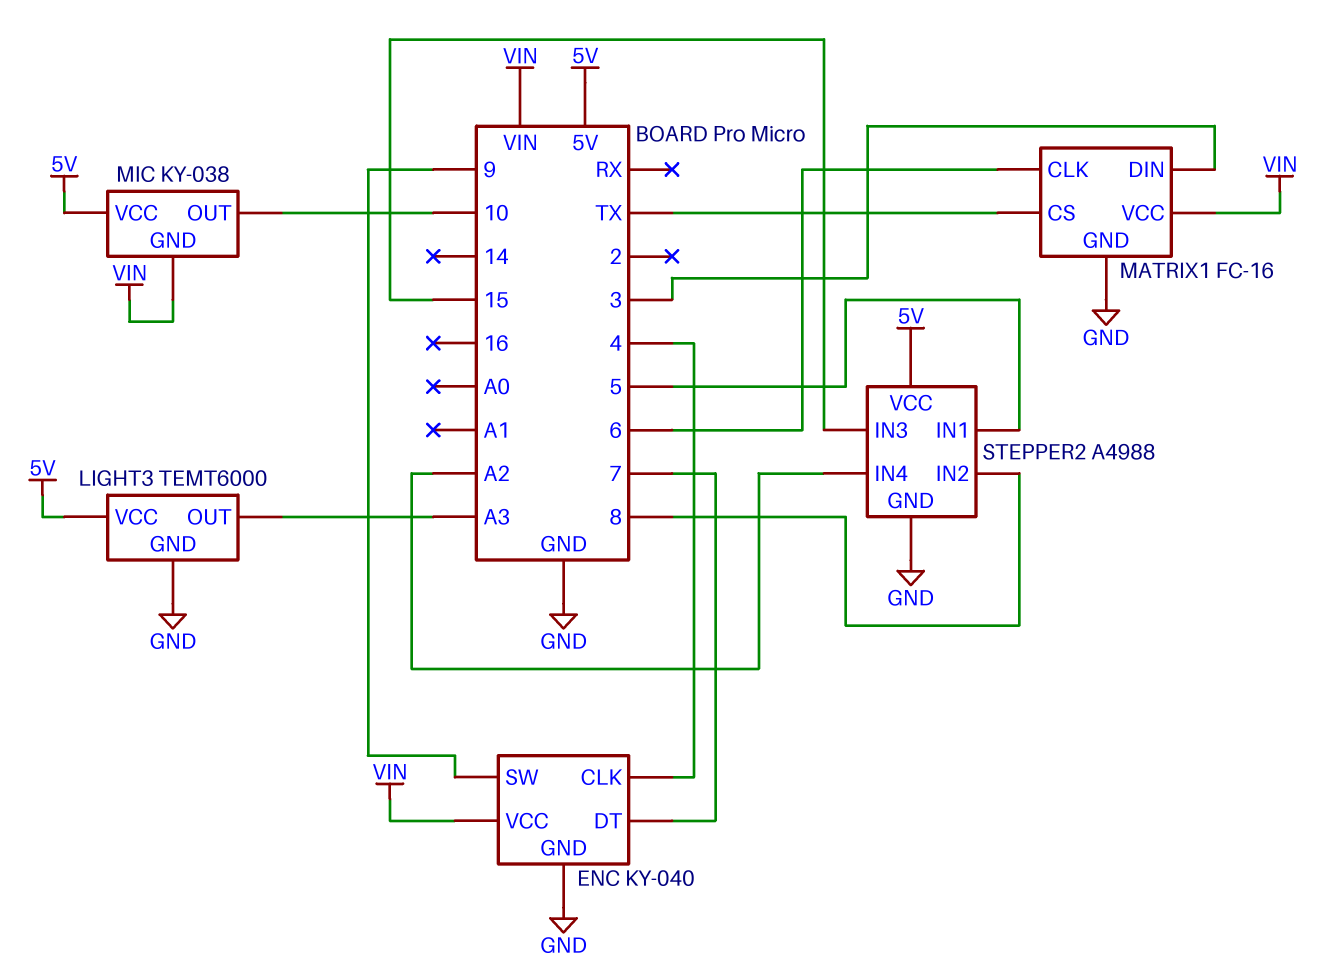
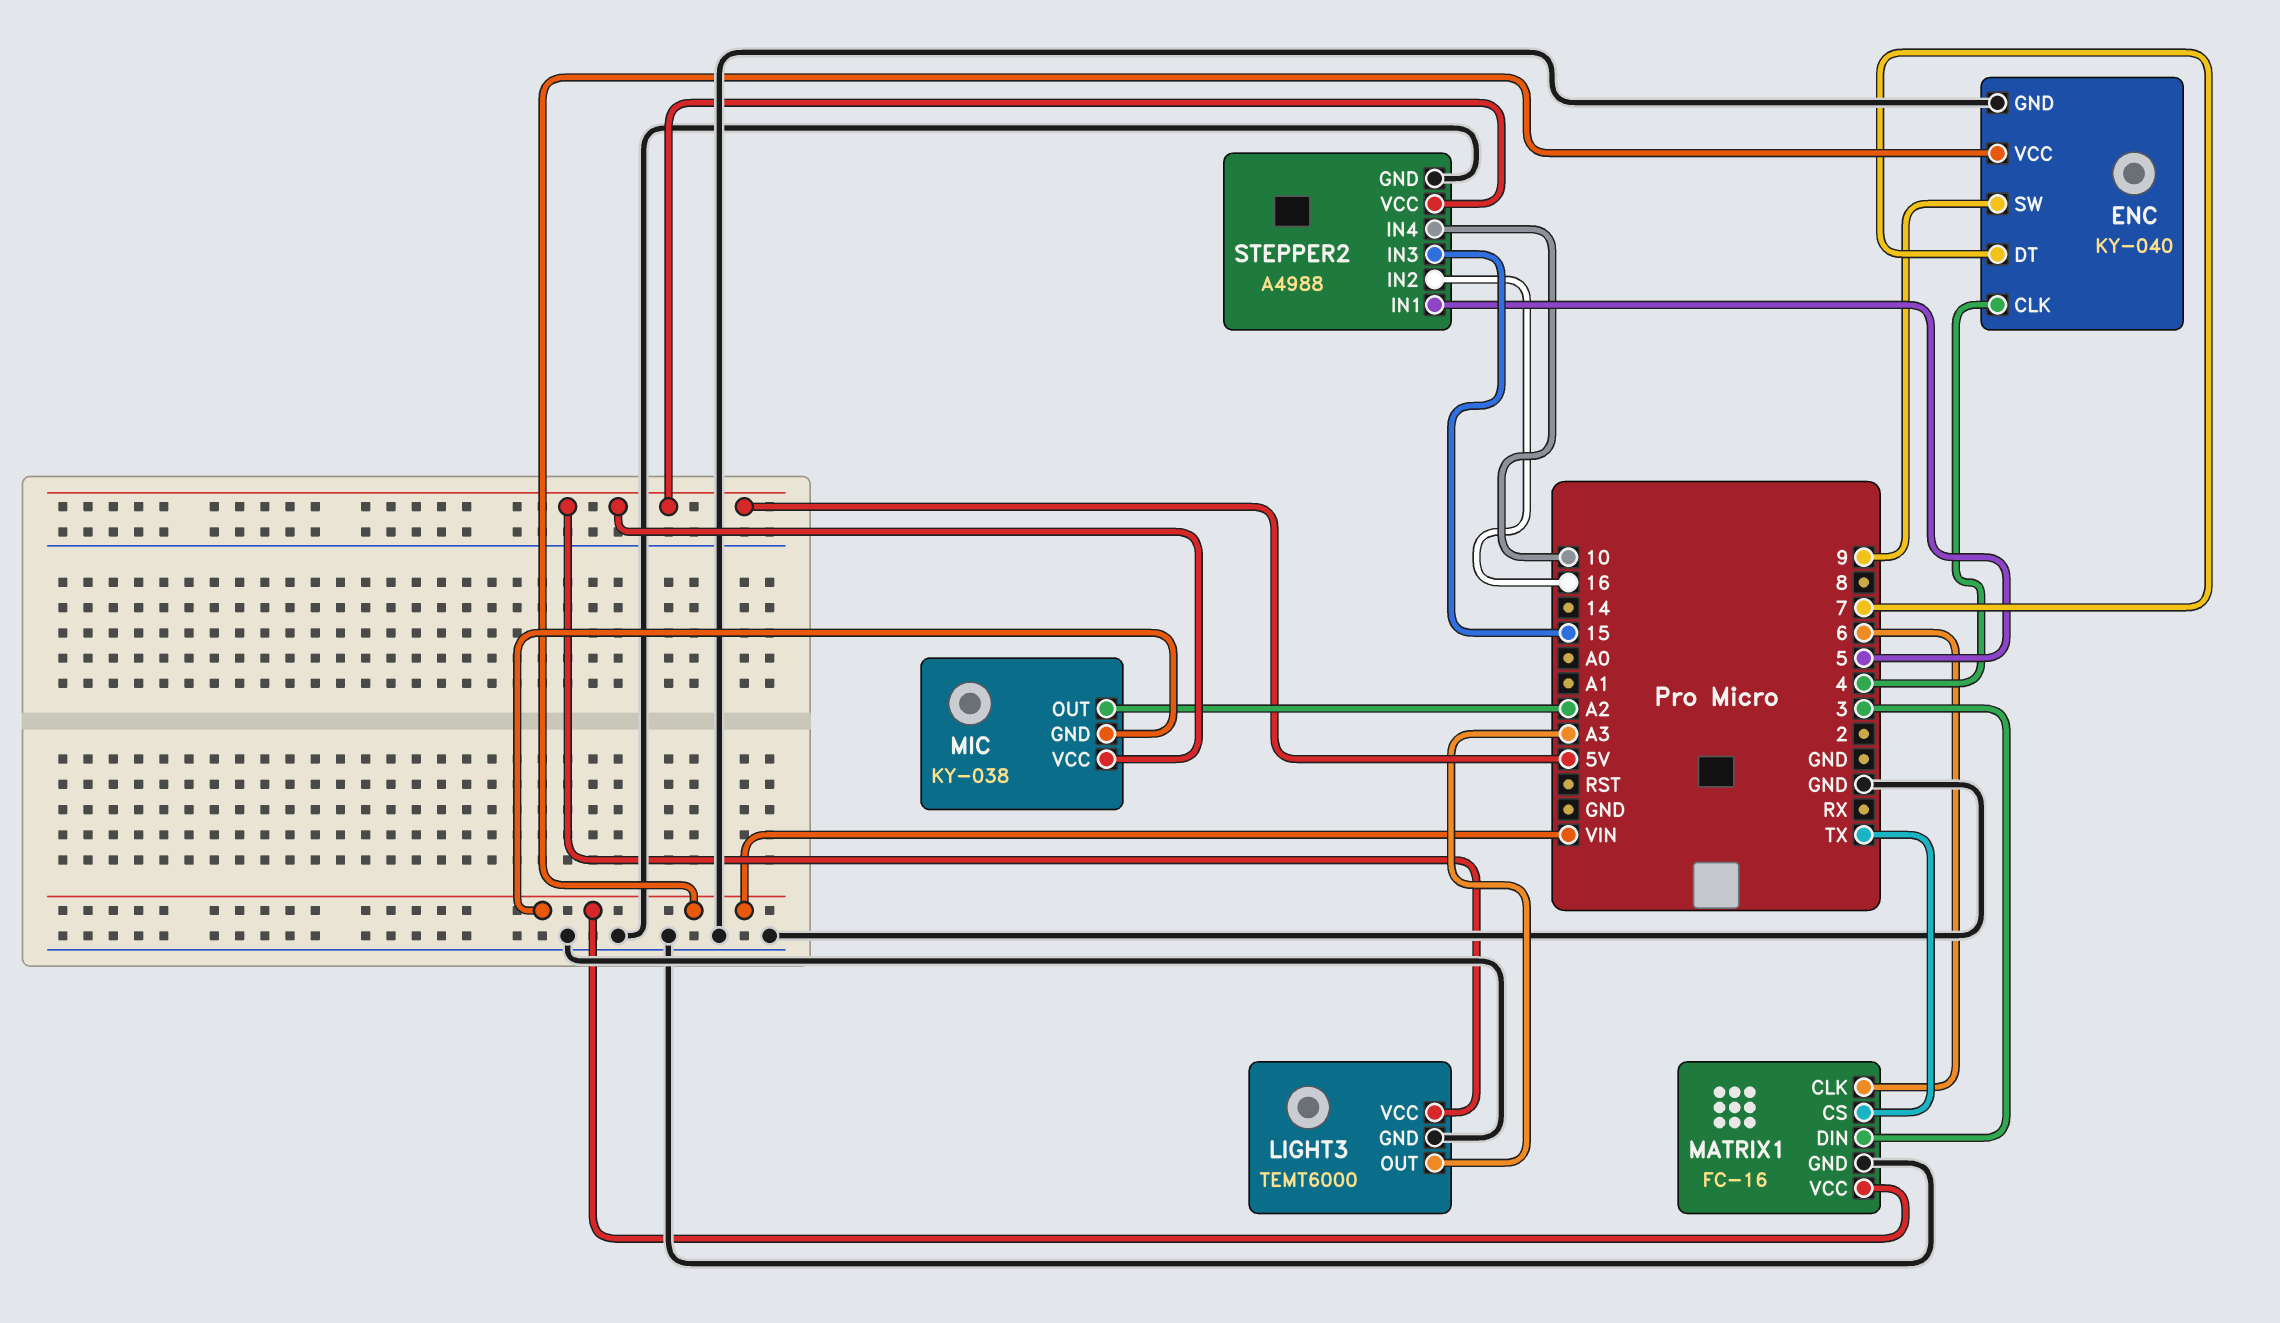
MIC pin OUT: 10 -> A2
STEPPER2 pin IN2: 8 -> 16
STEPPER2 pin IN4: A2 -> 10

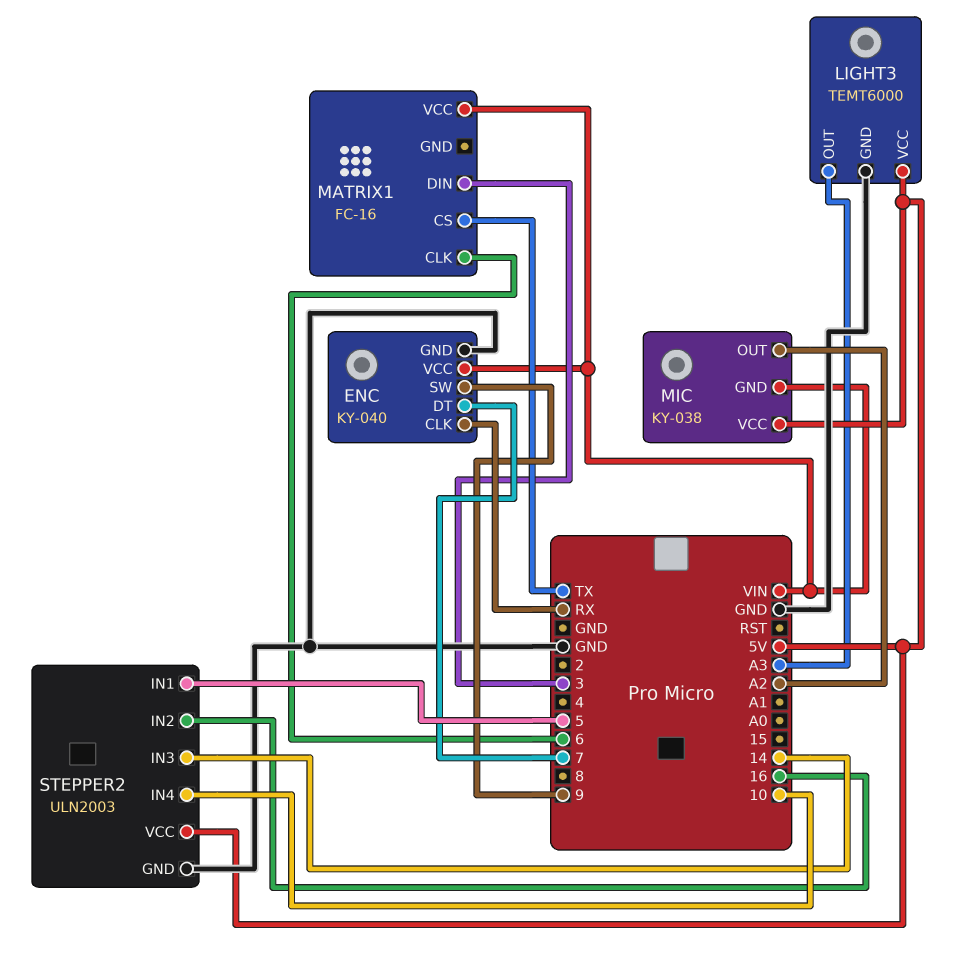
ENC pin CLK: 4 -> RX
MATRIX1 pin GND: GND -> none
STEPPER2: A4988 -> ULN2003
STEPPER2 pin IN3: 15 -> 14

